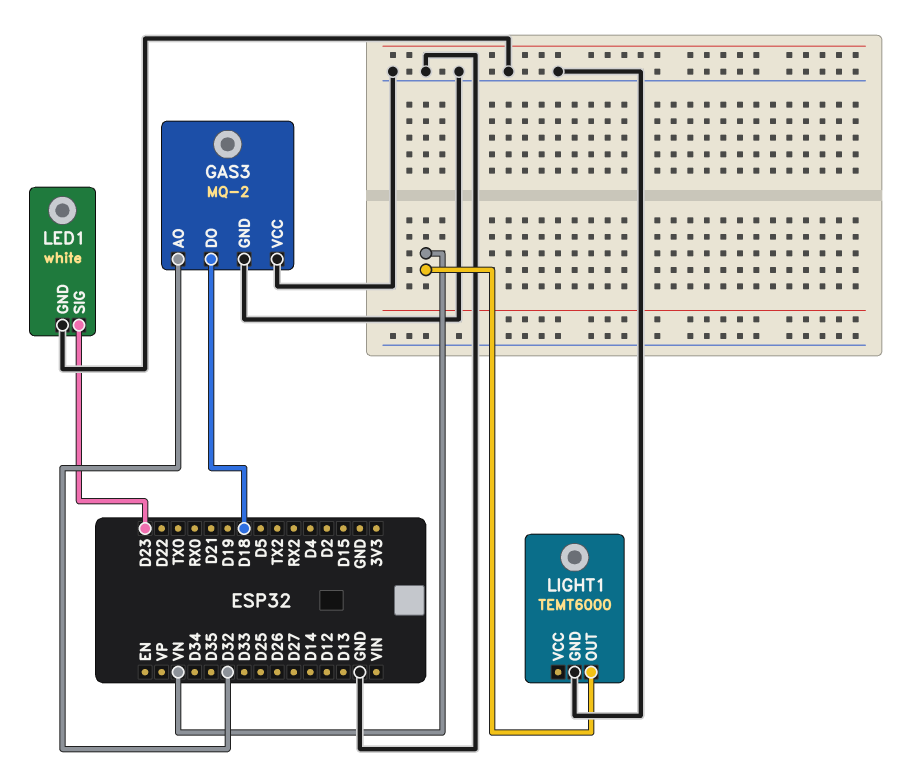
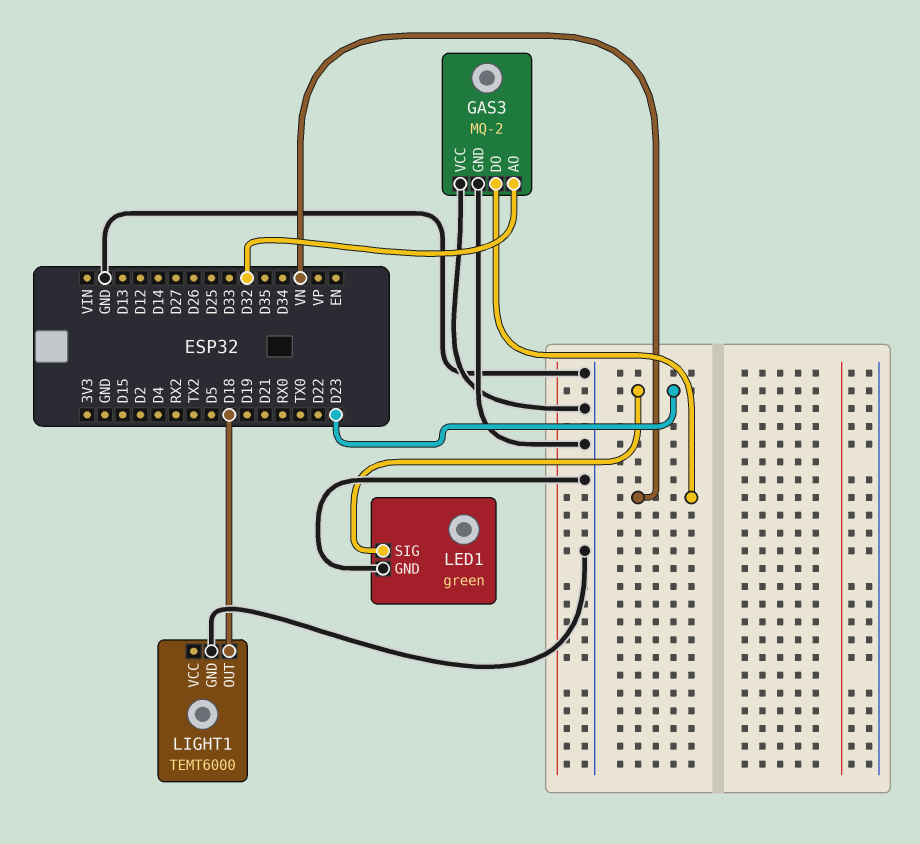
GAS3 pin DO: D18 -> VN
LED1: white -> green
LIGHT1 pin OUT: VN -> D18

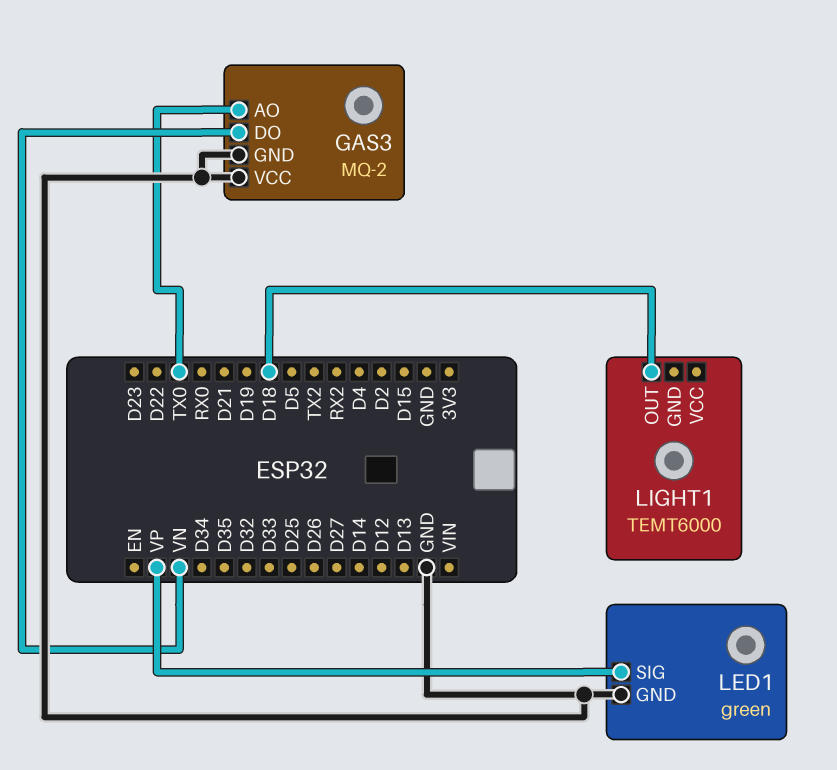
GAS3 pin AO: D32 -> TX0
LED1 pin SIG: D23 -> VP
LIGHT1 pin GND: GND -> none

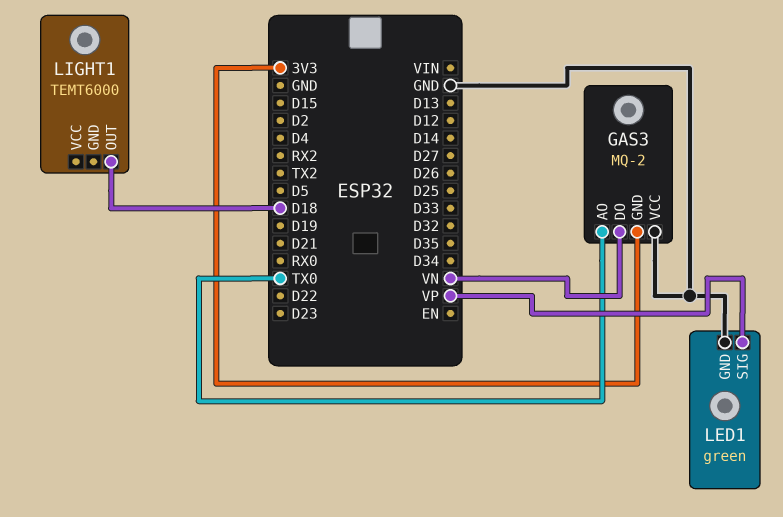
GAS3 pin GND: GND -> 3V3

